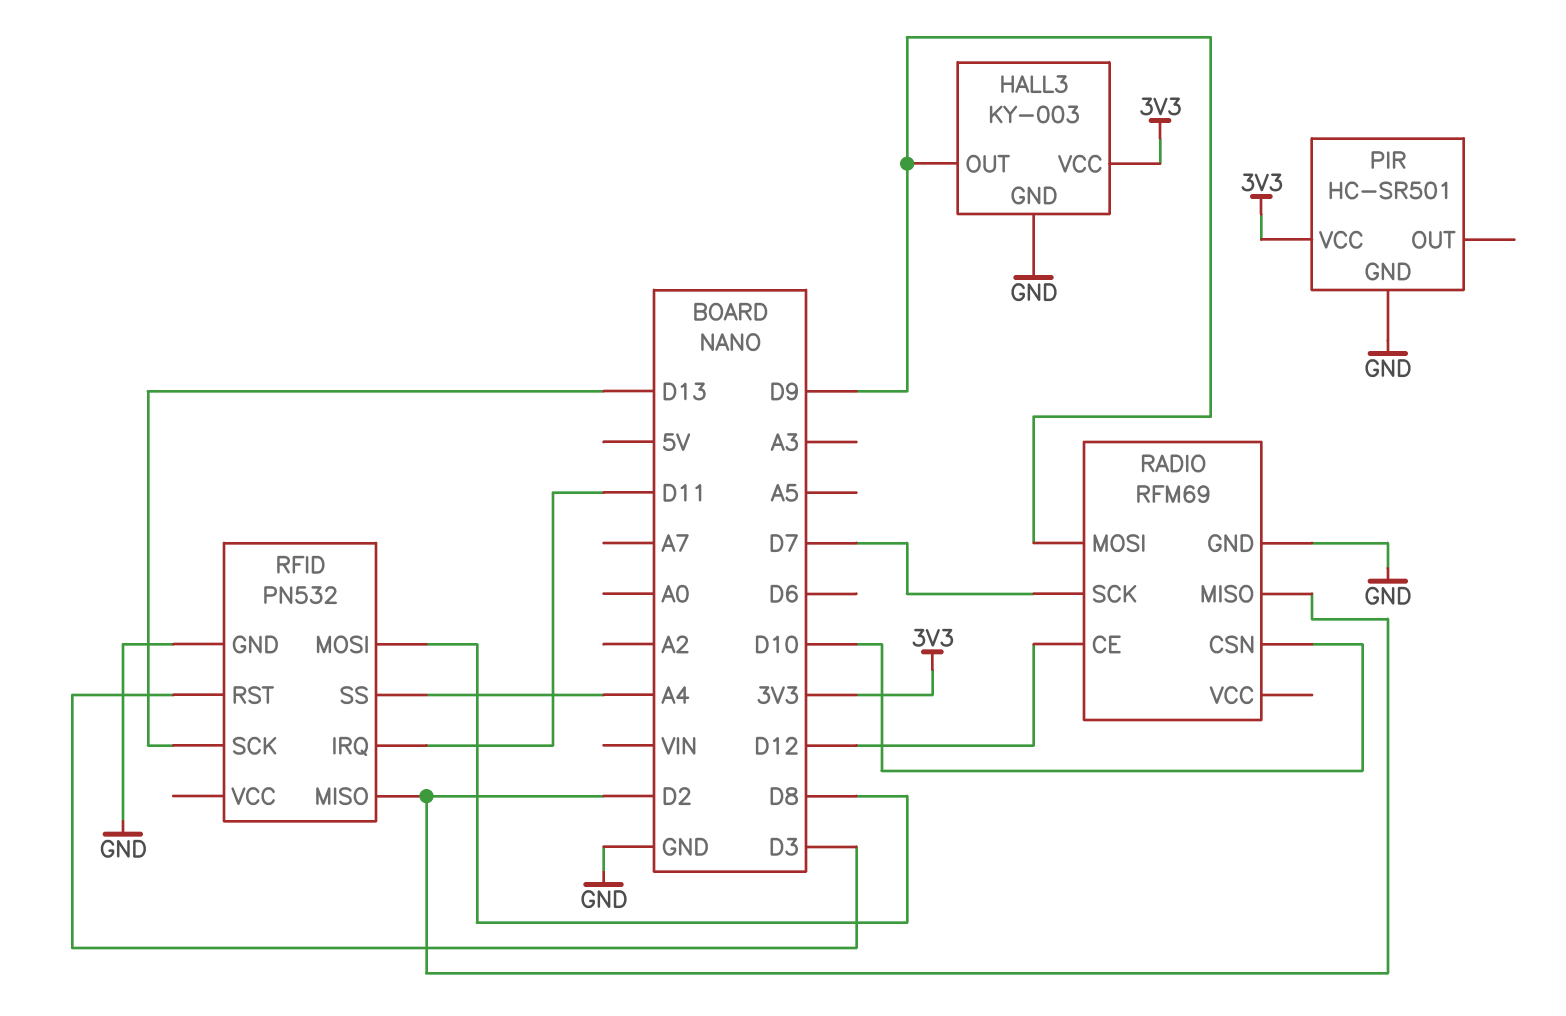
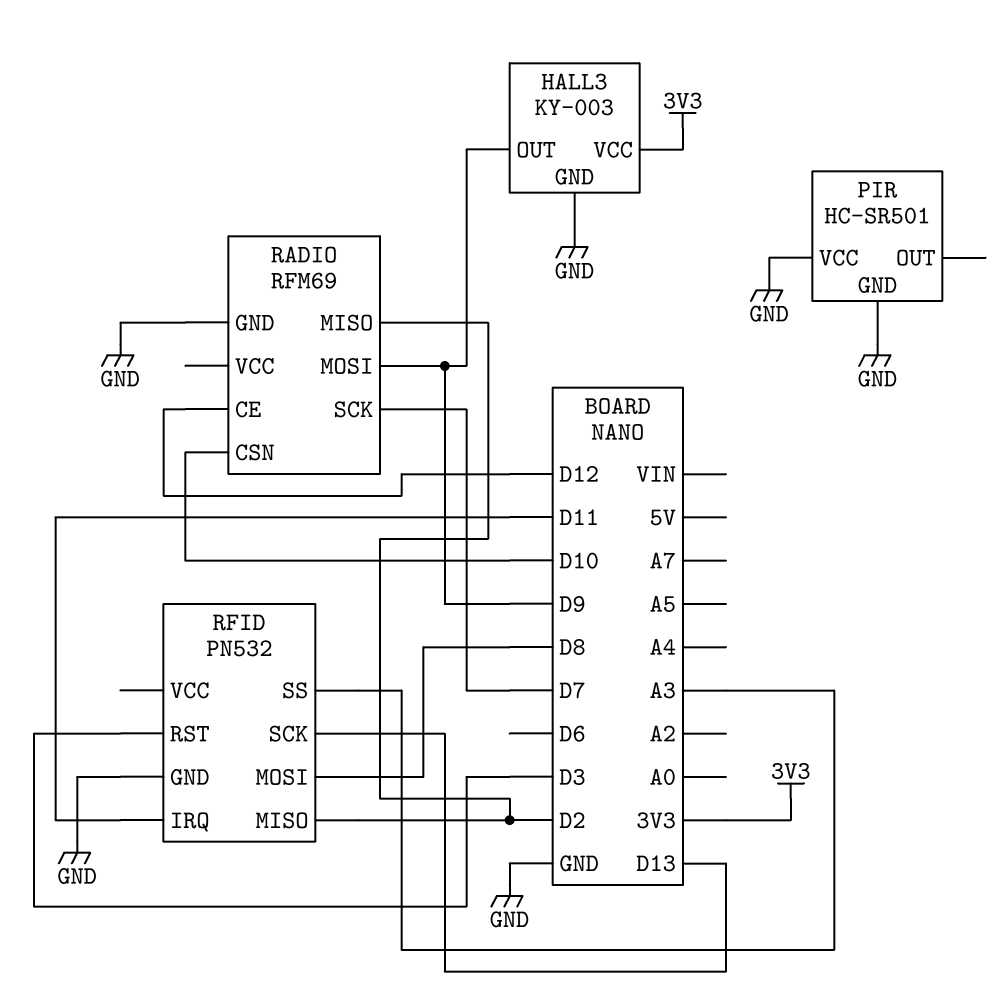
PIR pin VCC: 3V3 -> GND
RFID pin SS: A4 -> A3

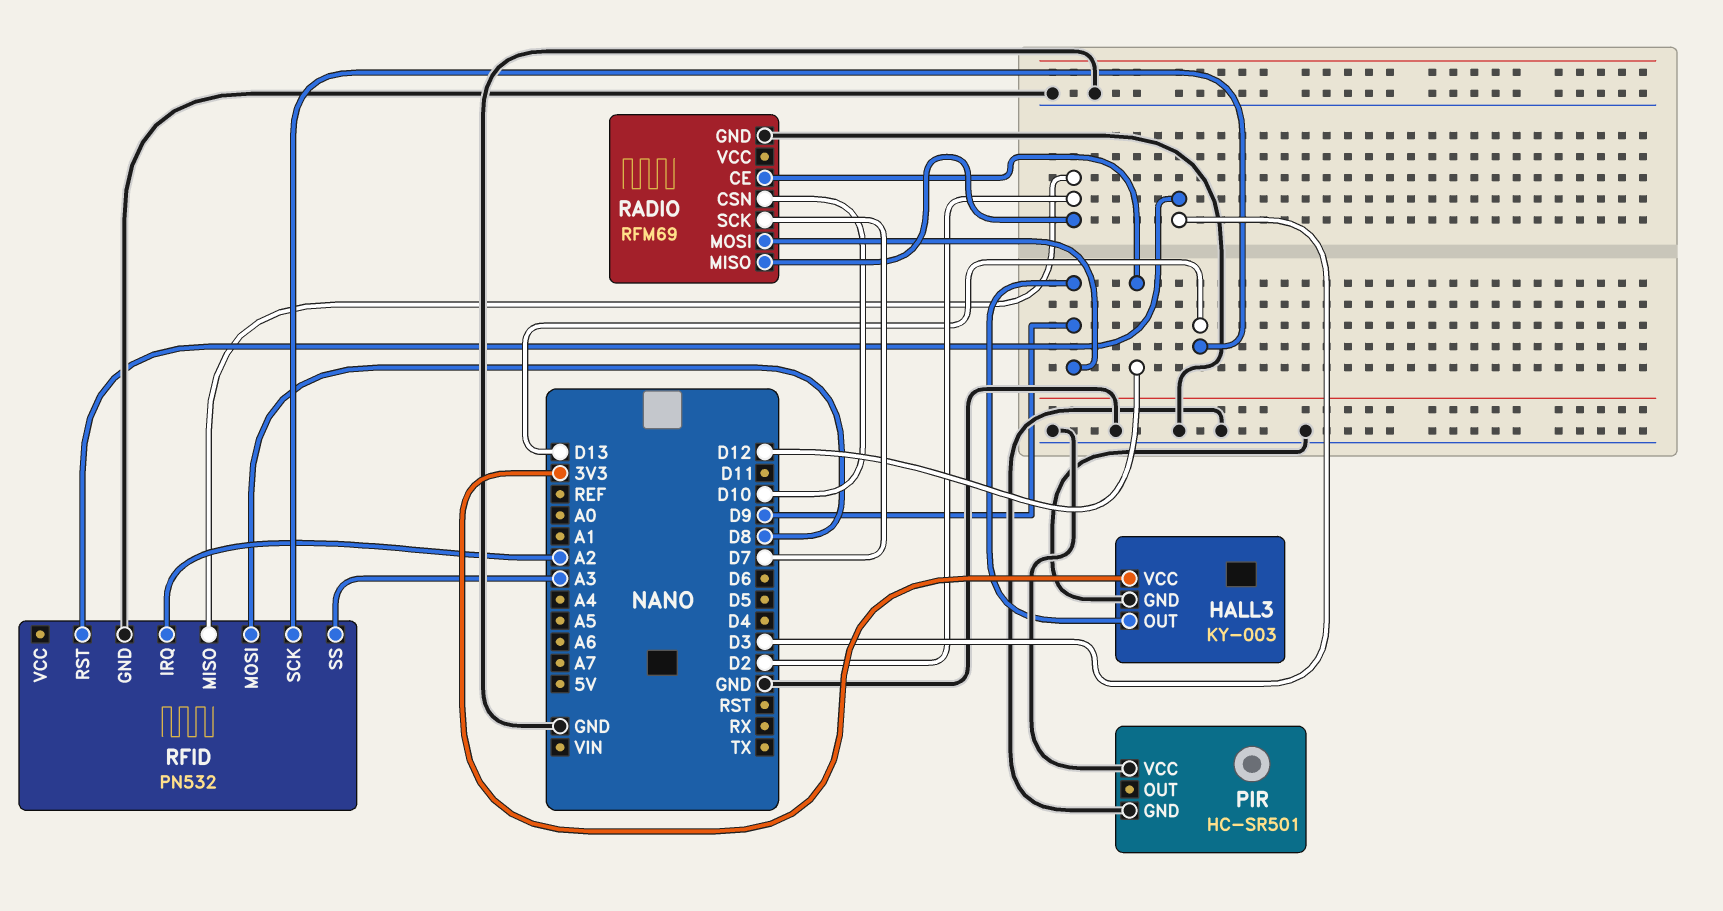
RFID pin IRQ: D11 -> A2

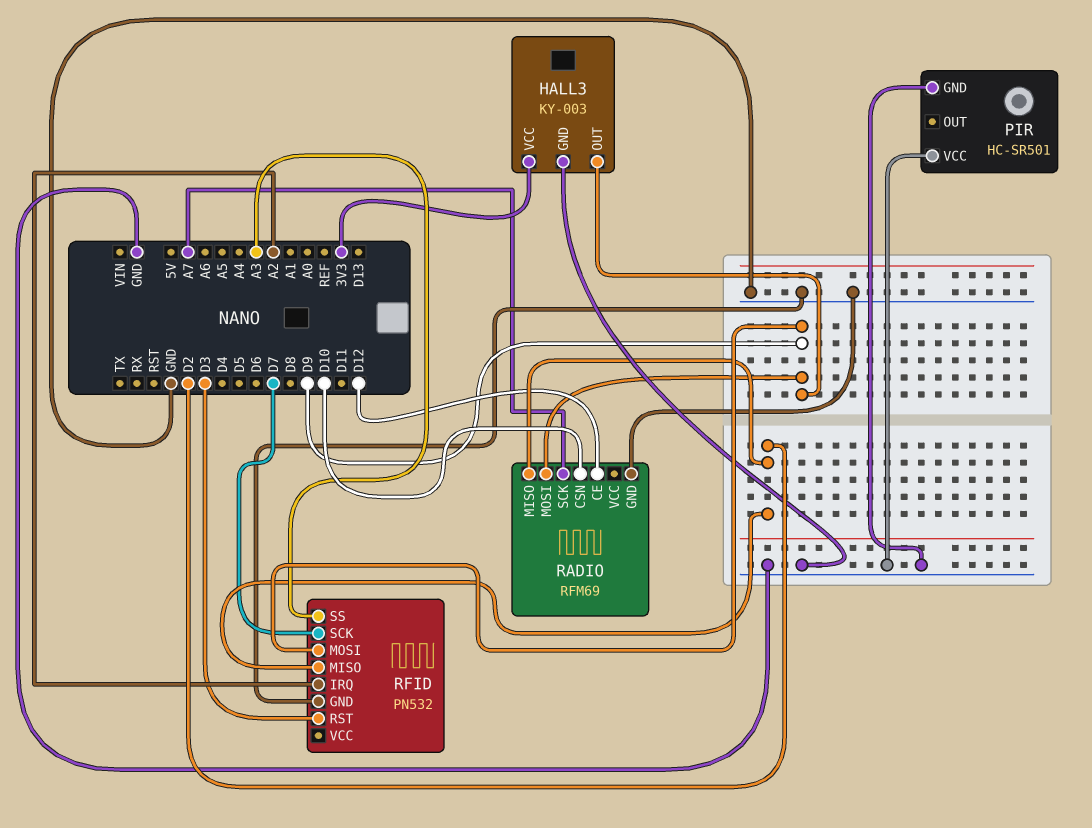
RADIO pin SCK: D7 -> A7
RFID pin MOSI: D8 -> D9
RFID pin SCK: D13 -> D7

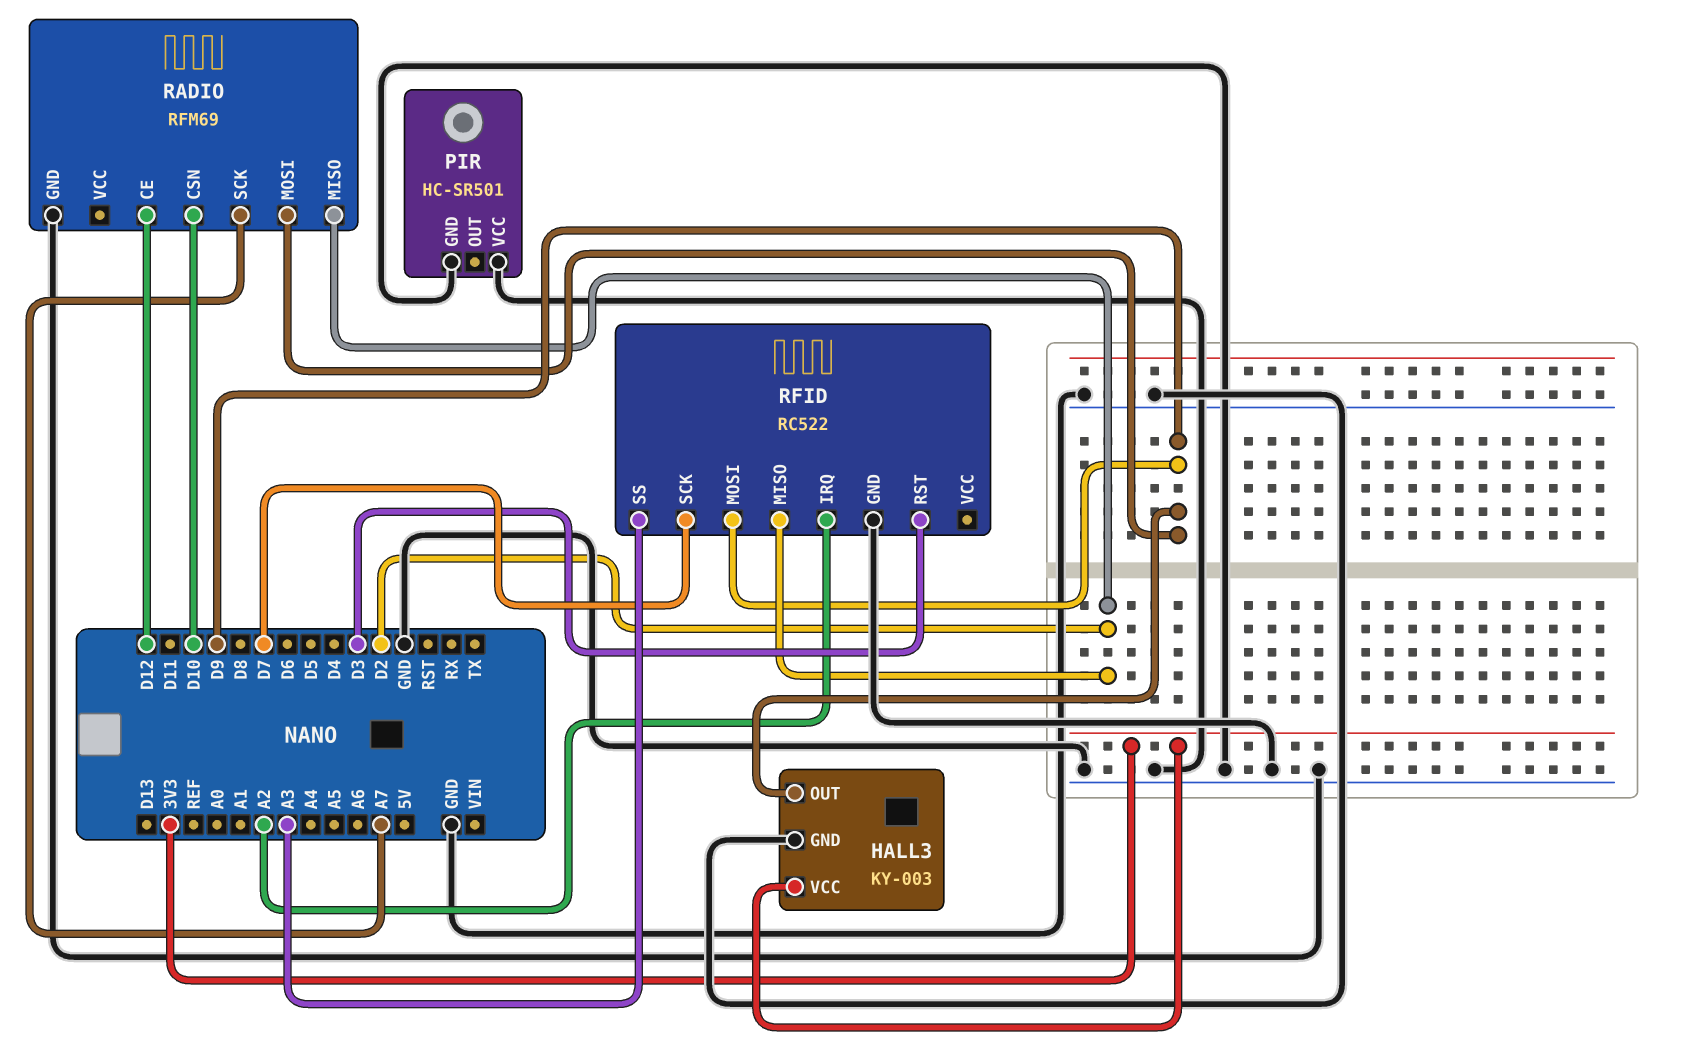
RFID: PN532 -> RC522

